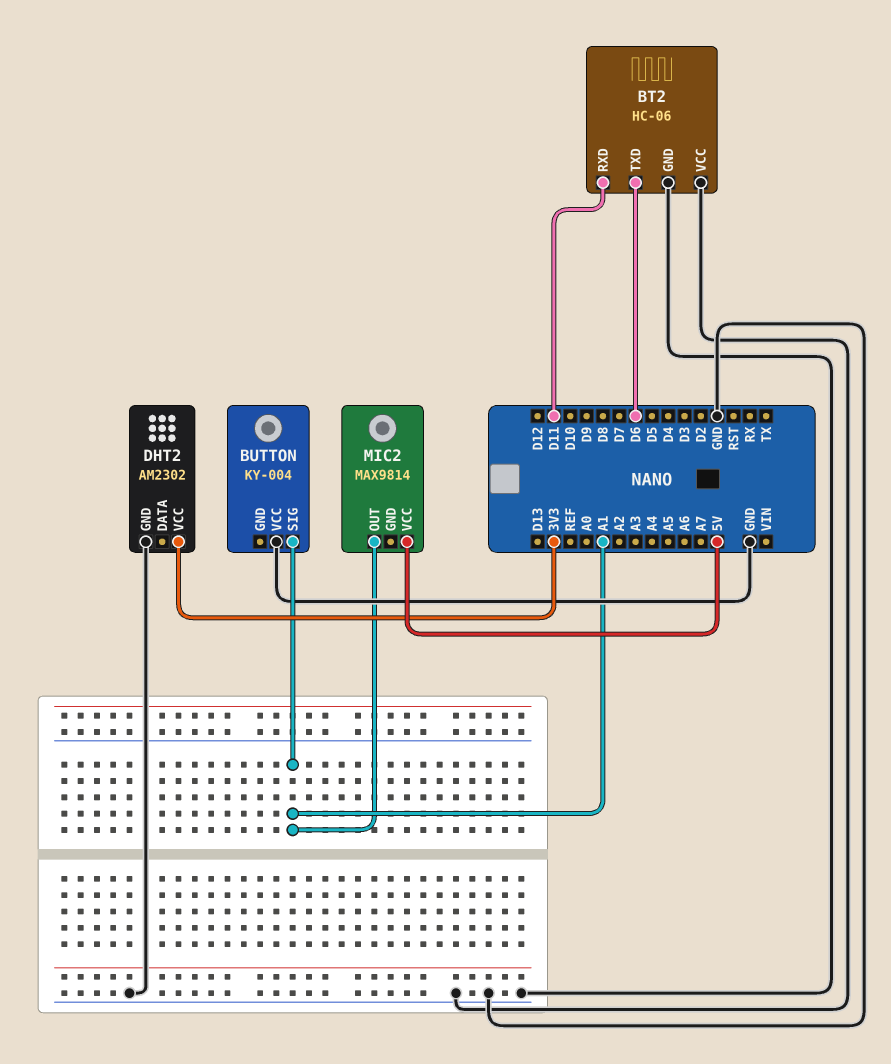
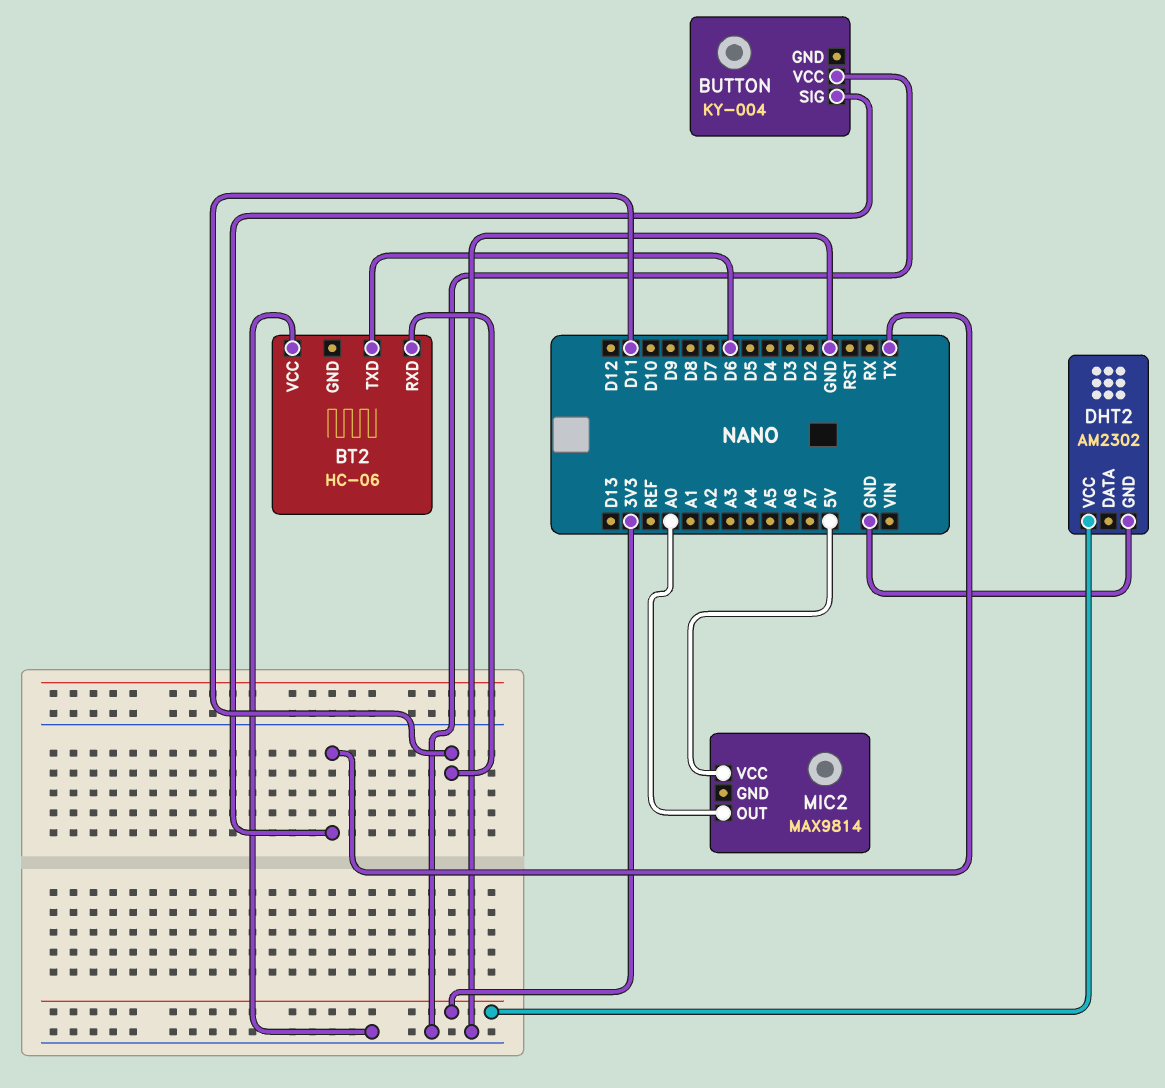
BT2 pin GND: GND -> none
BUTTON pin SIG: A1 -> TX
MIC2 pin OUT: A1 -> A0

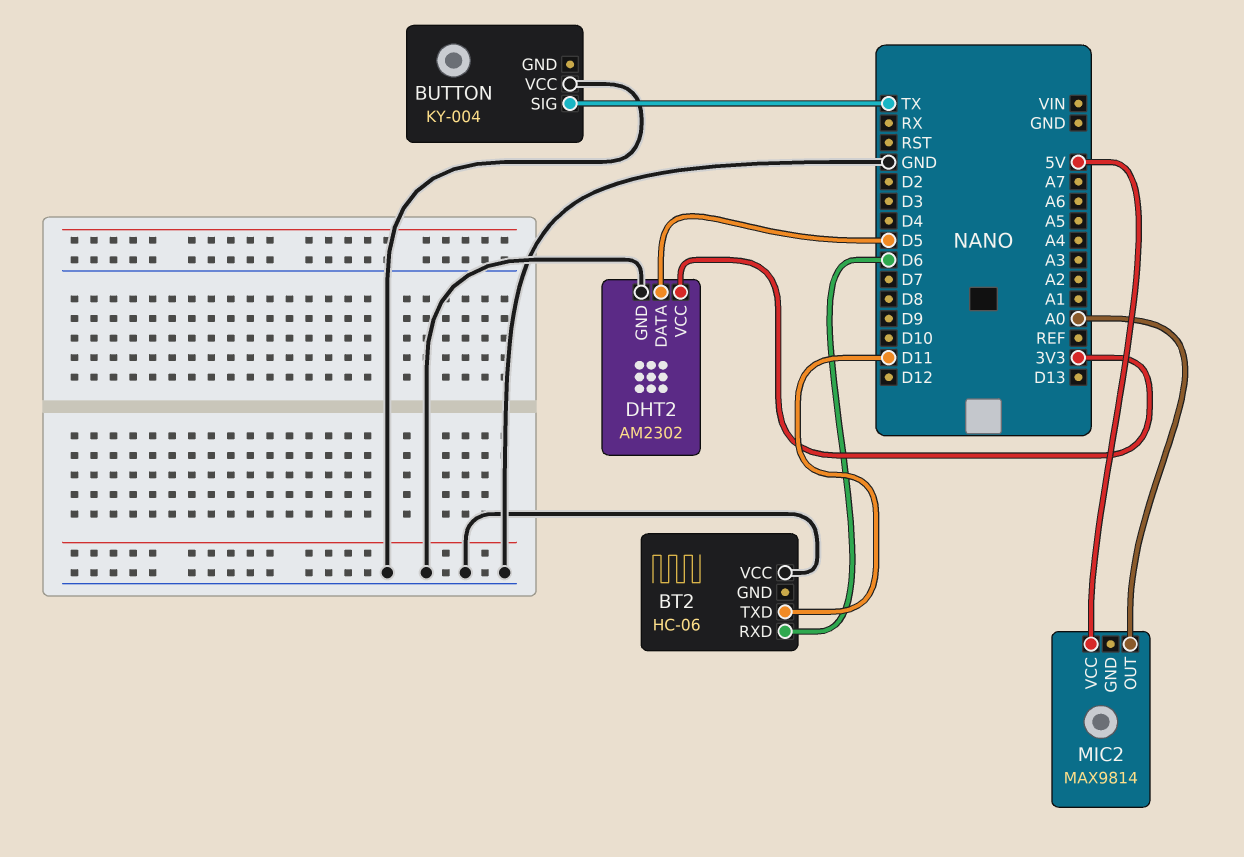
BT2 pin RXD: D11 -> D6
BT2 pin TXD: D6 -> D11
DHT2 pin DATA: none -> D5

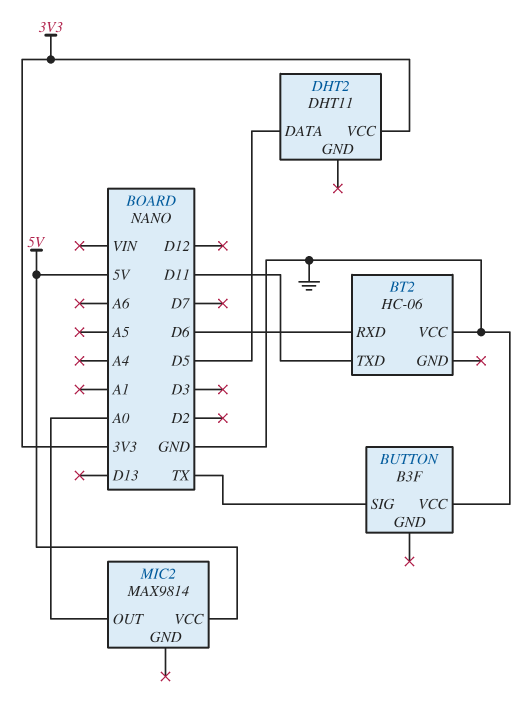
BUTTON: KY-004 -> B3F
DHT2: AM2302 -> DHT11
DHT2 pin GND: GND -> none

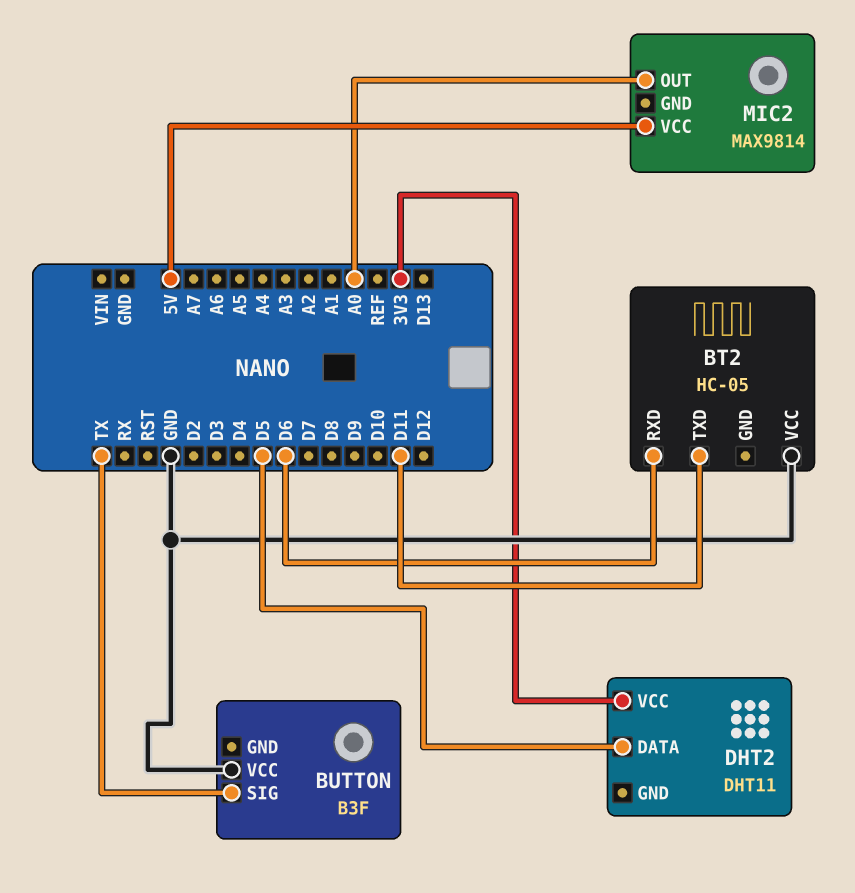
BT2: HC-06 -> HC-05

